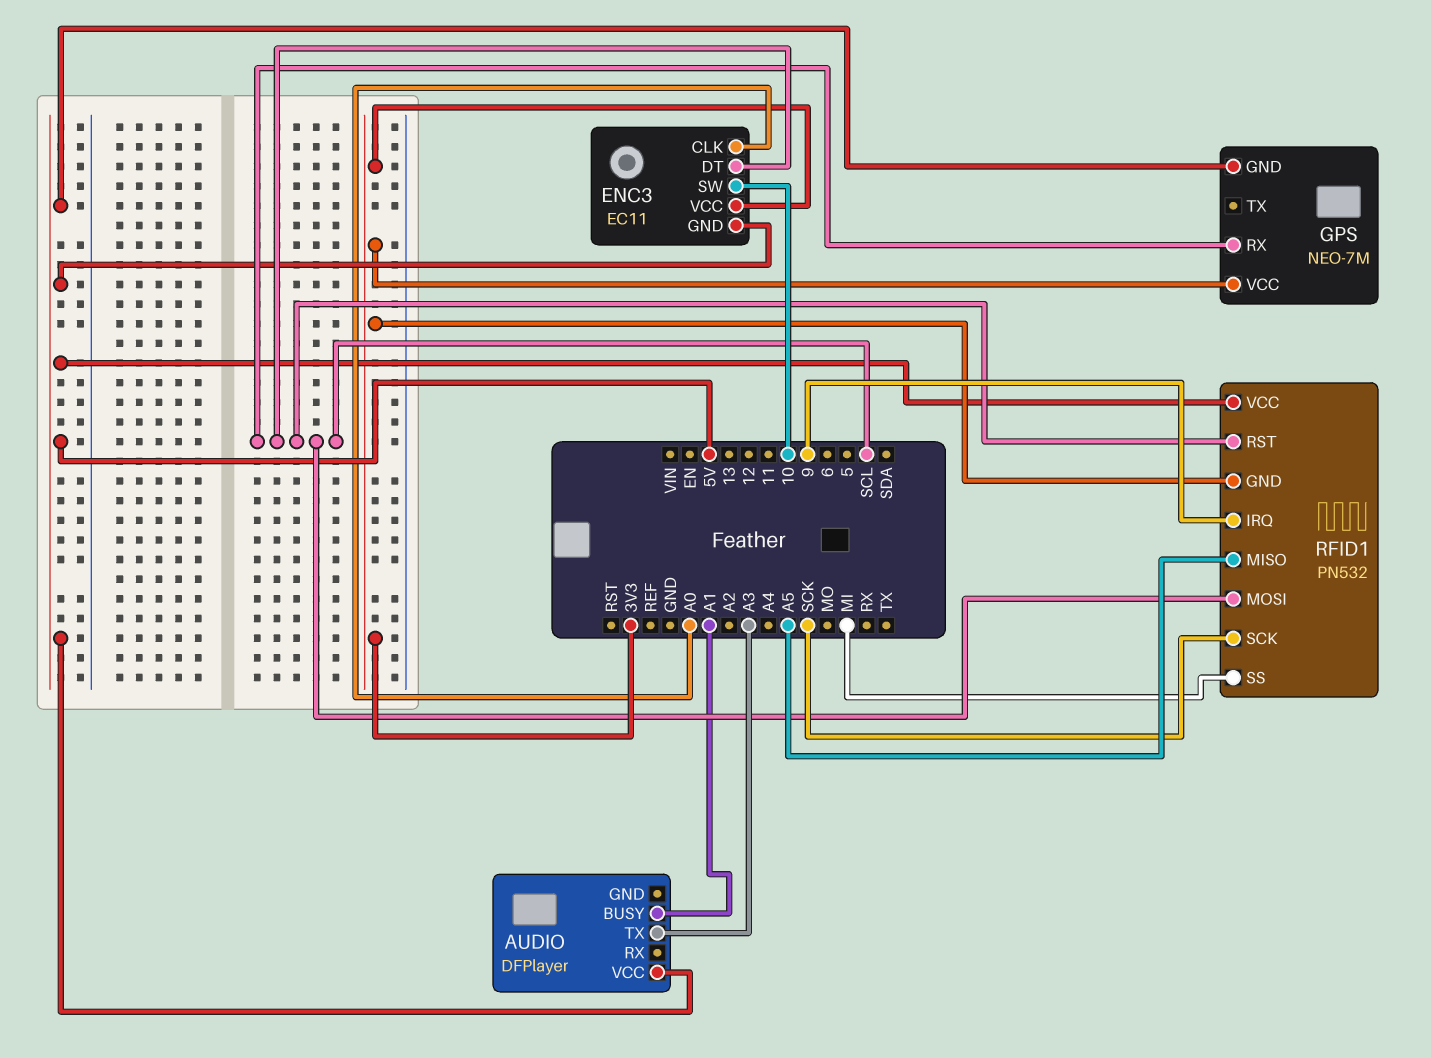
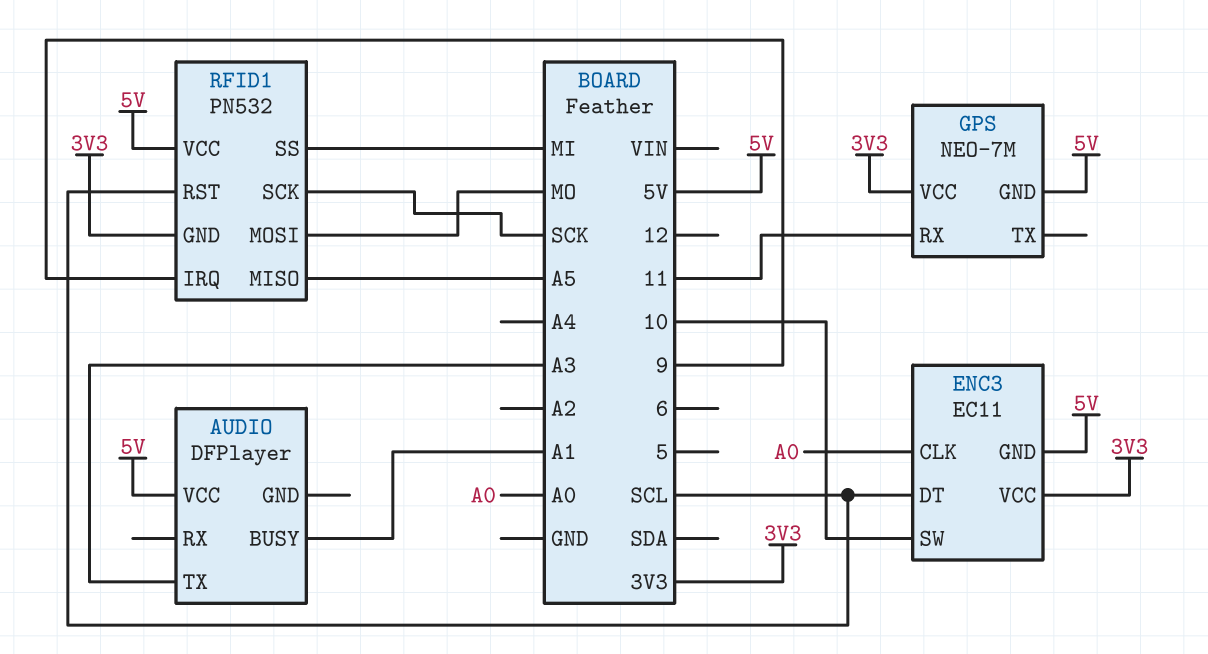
GPS pin RX: SCL -> 11
RFID1 pin MOSI: SCL -> MO

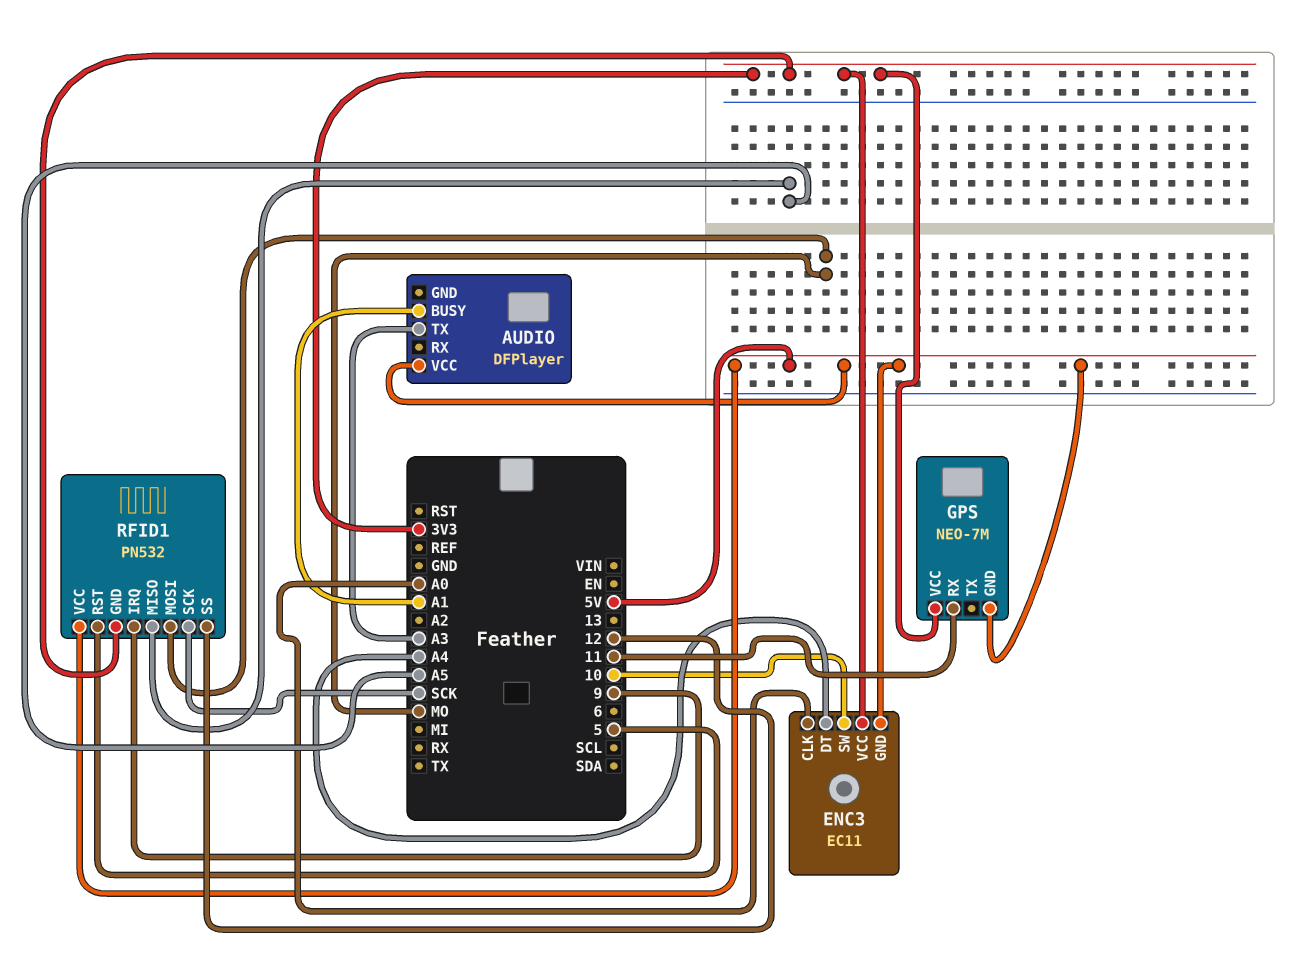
ENC3 pin DT: SCL -> A4
RFID1 pin RST: SCL -> 5
RFID1 pin SS: MI -> 12

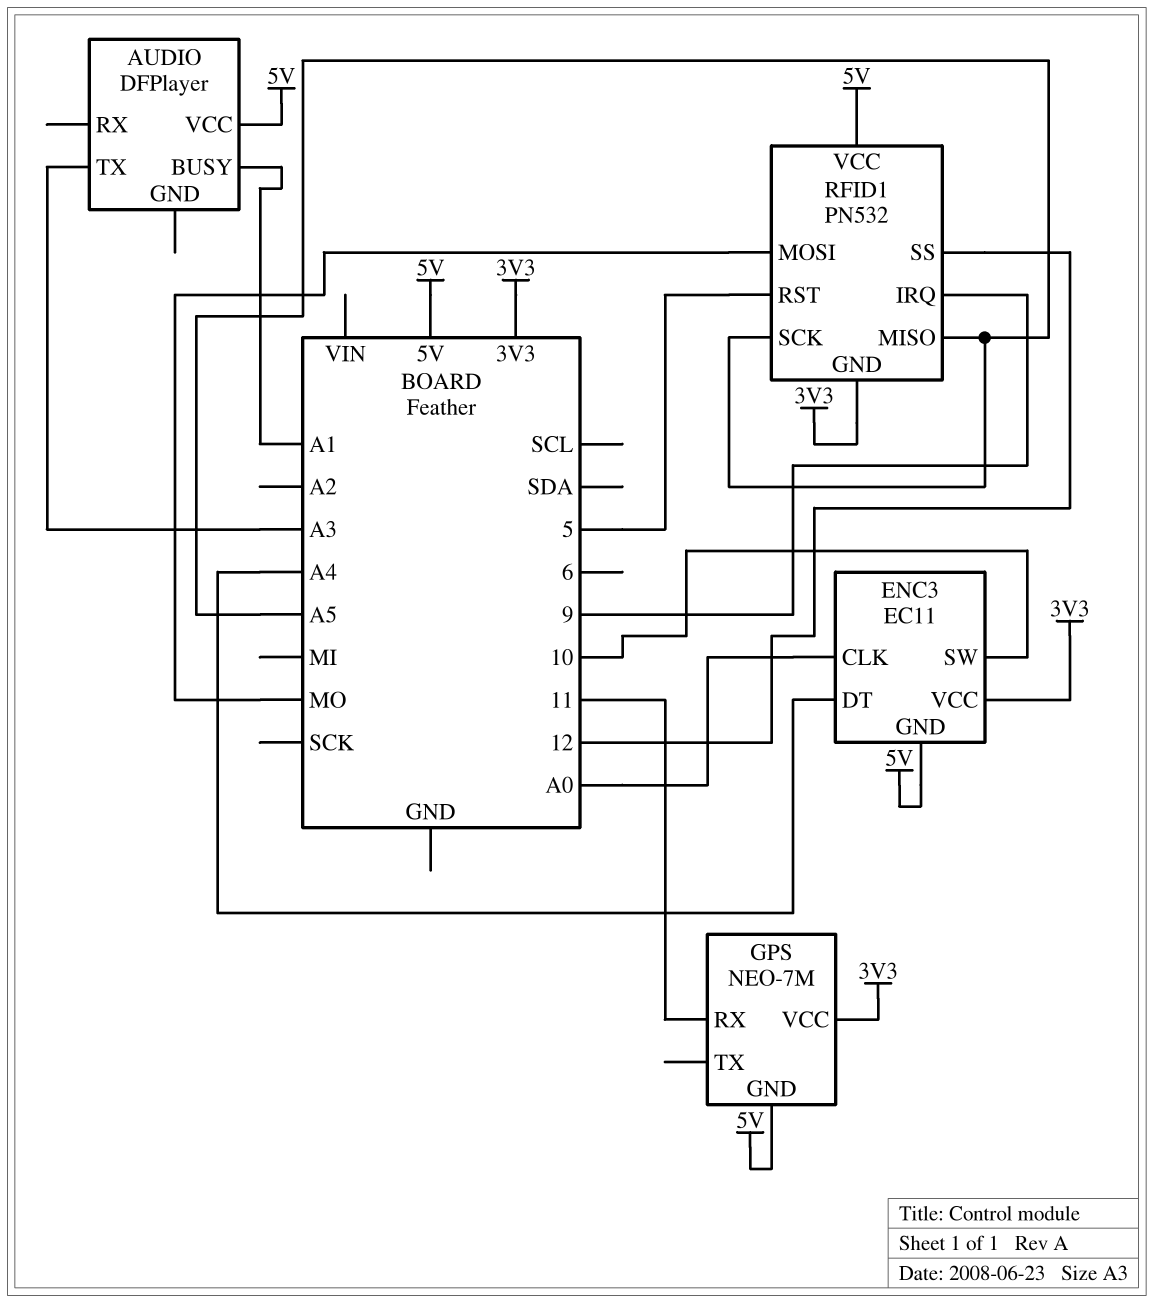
RFID1 pin SCK: SCK -> A5

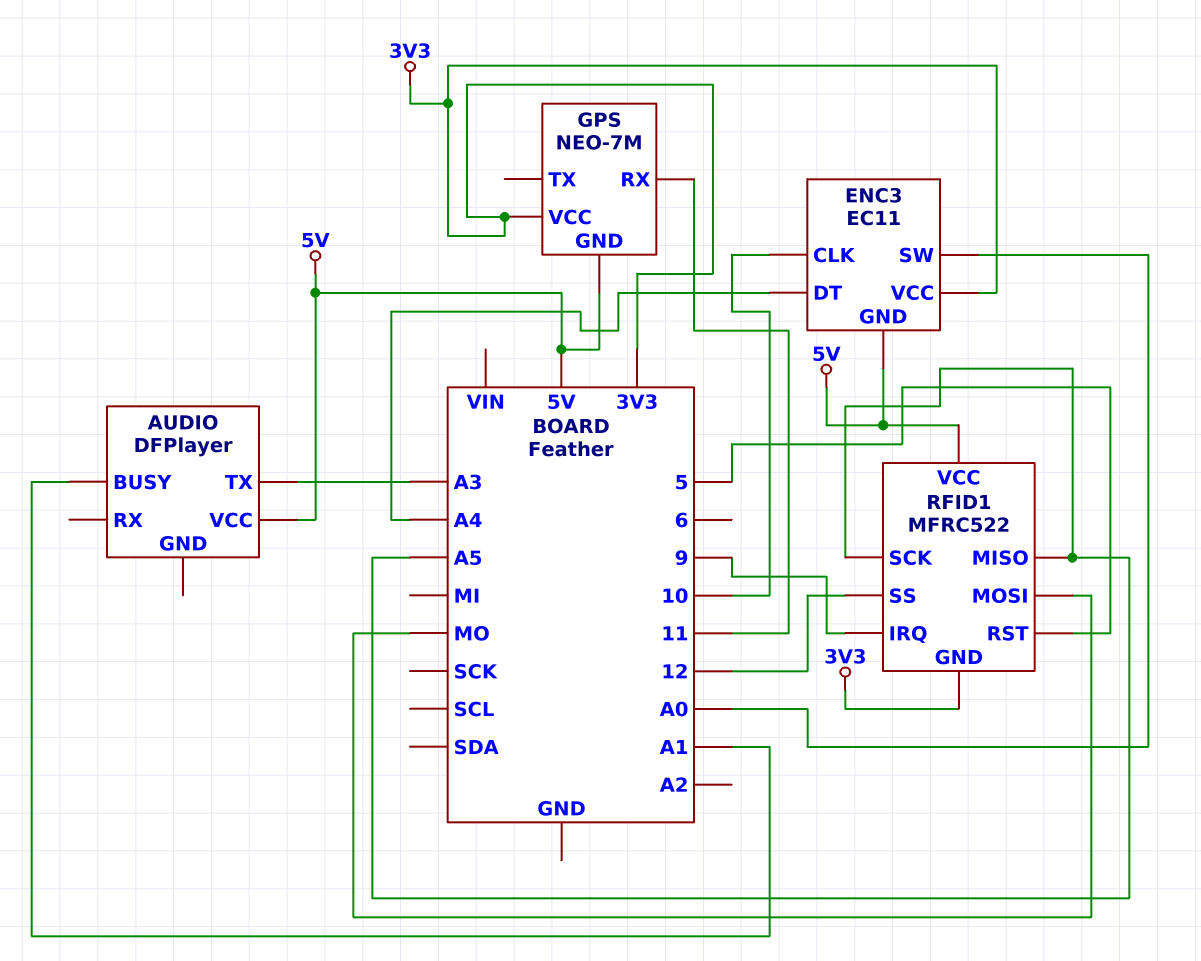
ENC3 pin CLK: A0 -> 10
ENC3 pin SW: 10 -> A0
RFID1: PN532 -> MFRC522

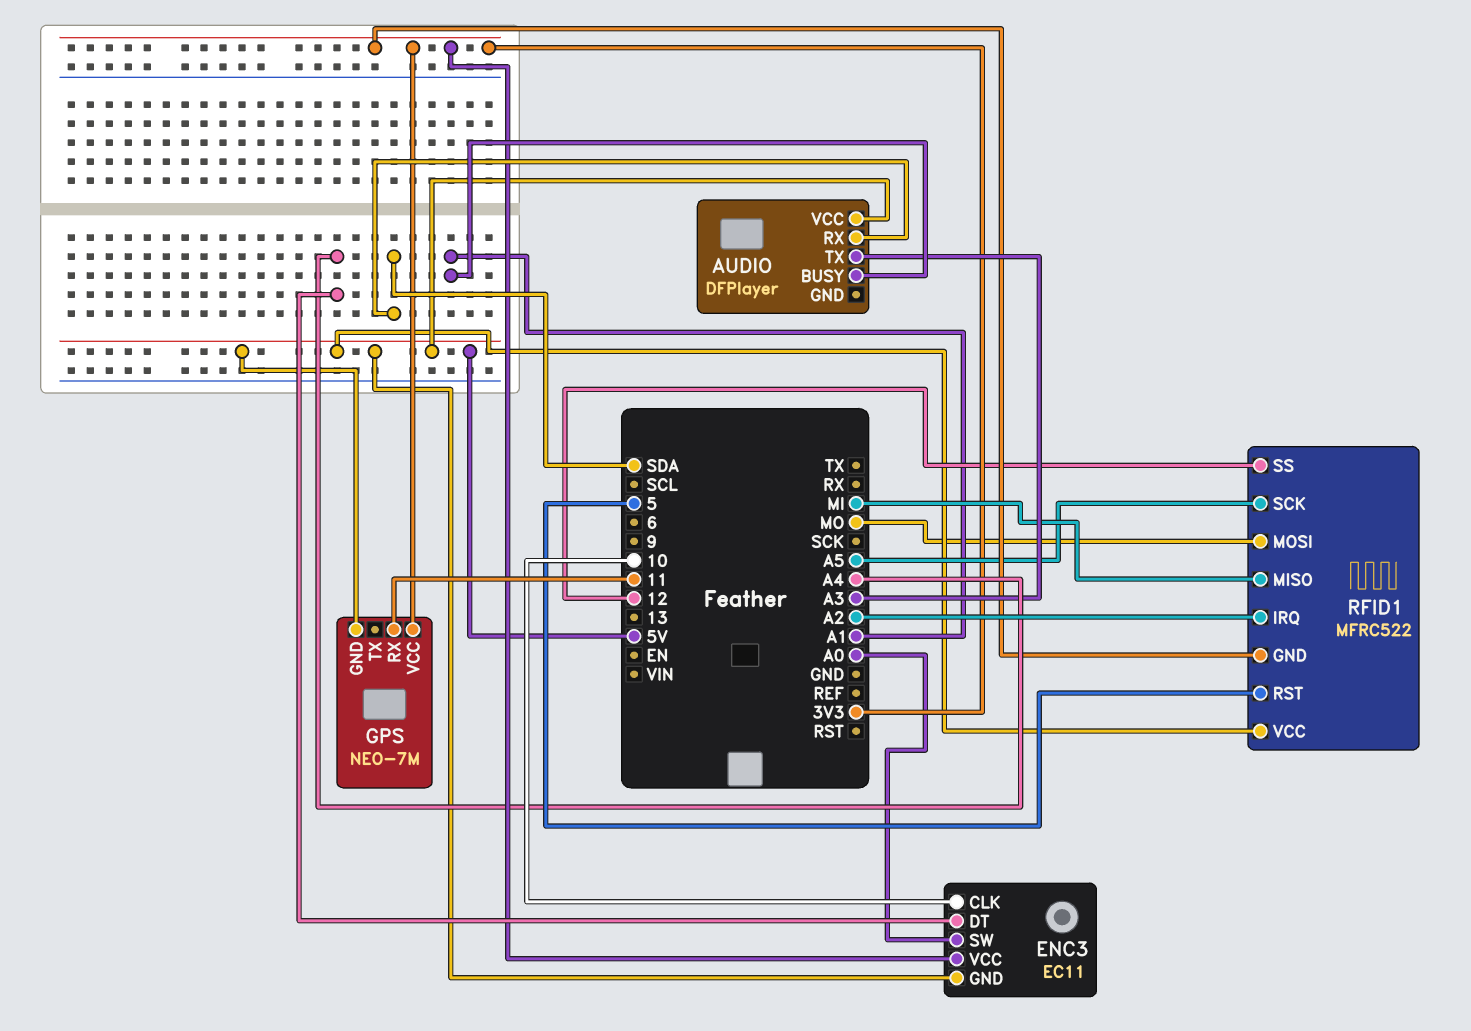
AUDIO pin RX: none -> SDA
RFID1 pin IRQ: 9 -> A2
RFID1 pin MISO: A5 -> MI

